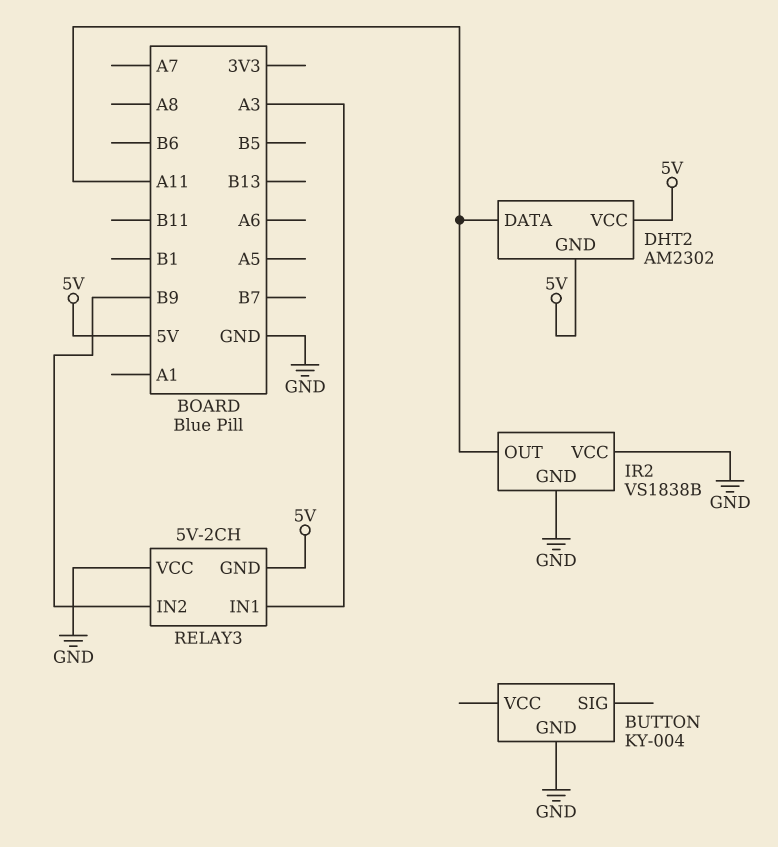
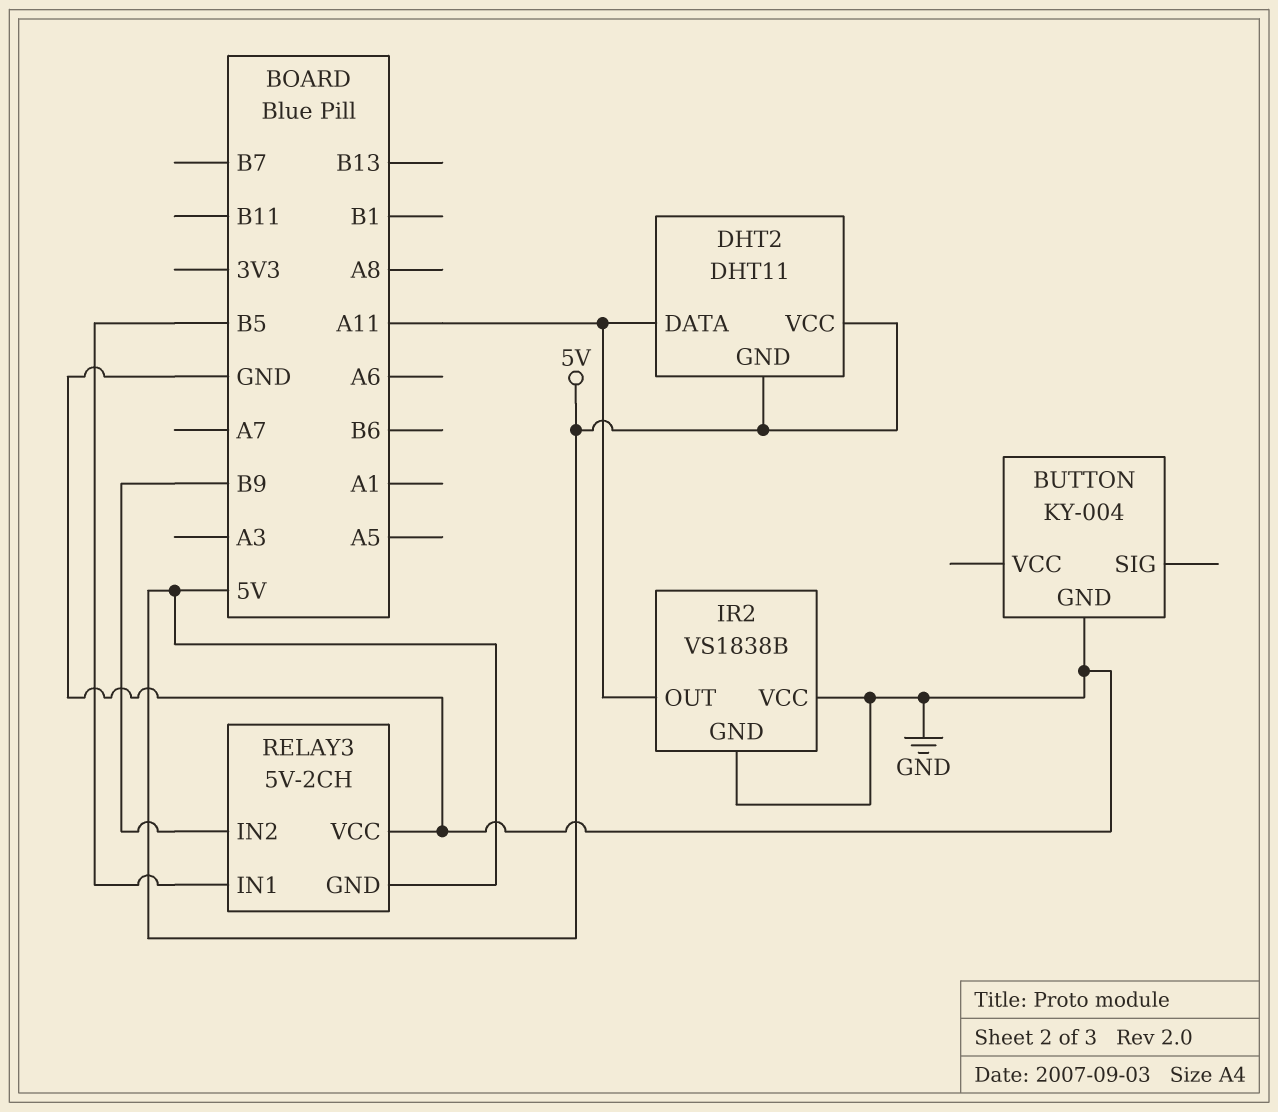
DHT2: AM2302 -> DHT11
RELAY3 pin IN1: A3 -> B5

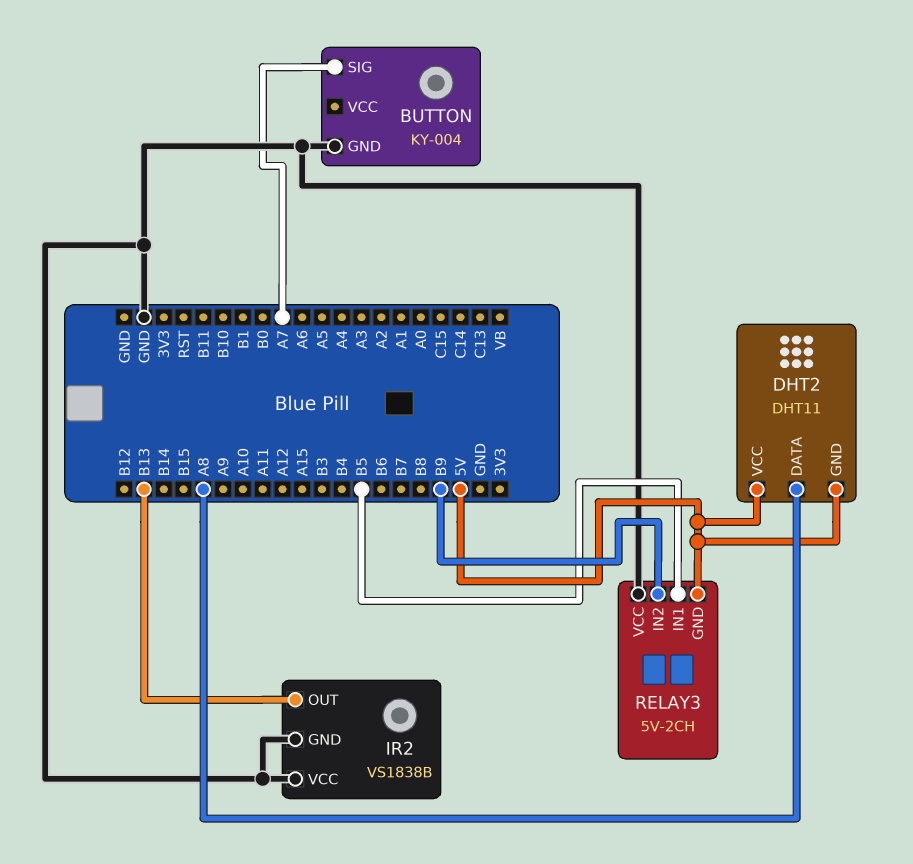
BUTTON pin SIG: none -> A7
DHT2 pin DATA: A11 -> A8
IR2 pin OUT: A11 -> B13

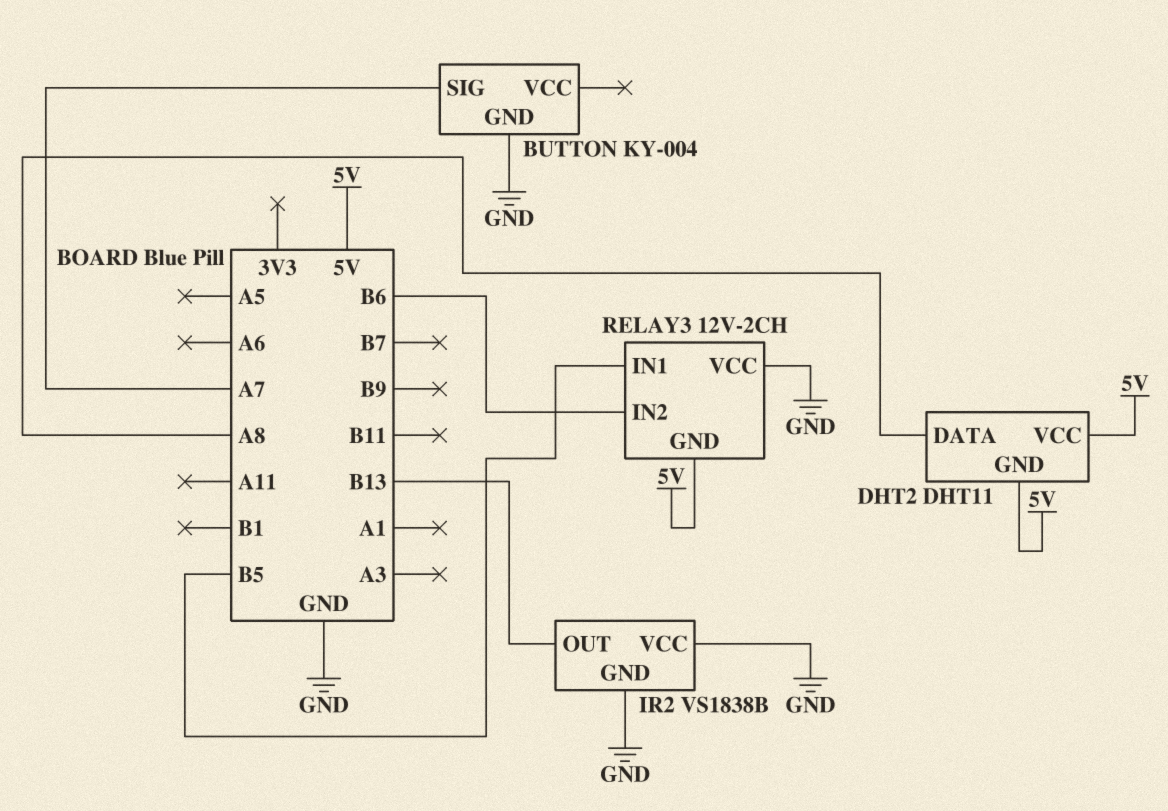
RELAY3: 5V-2CH -> 12V-2CH
RELAY3 pin IN2: B9 -> B6

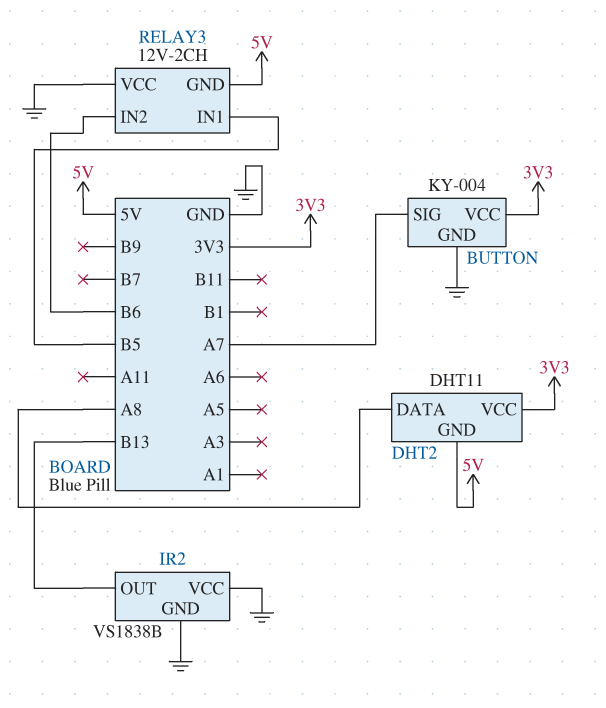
BUTTON pin VCC: none -> 3V3
DHT2 pin VCC: 5V -> 3V3

